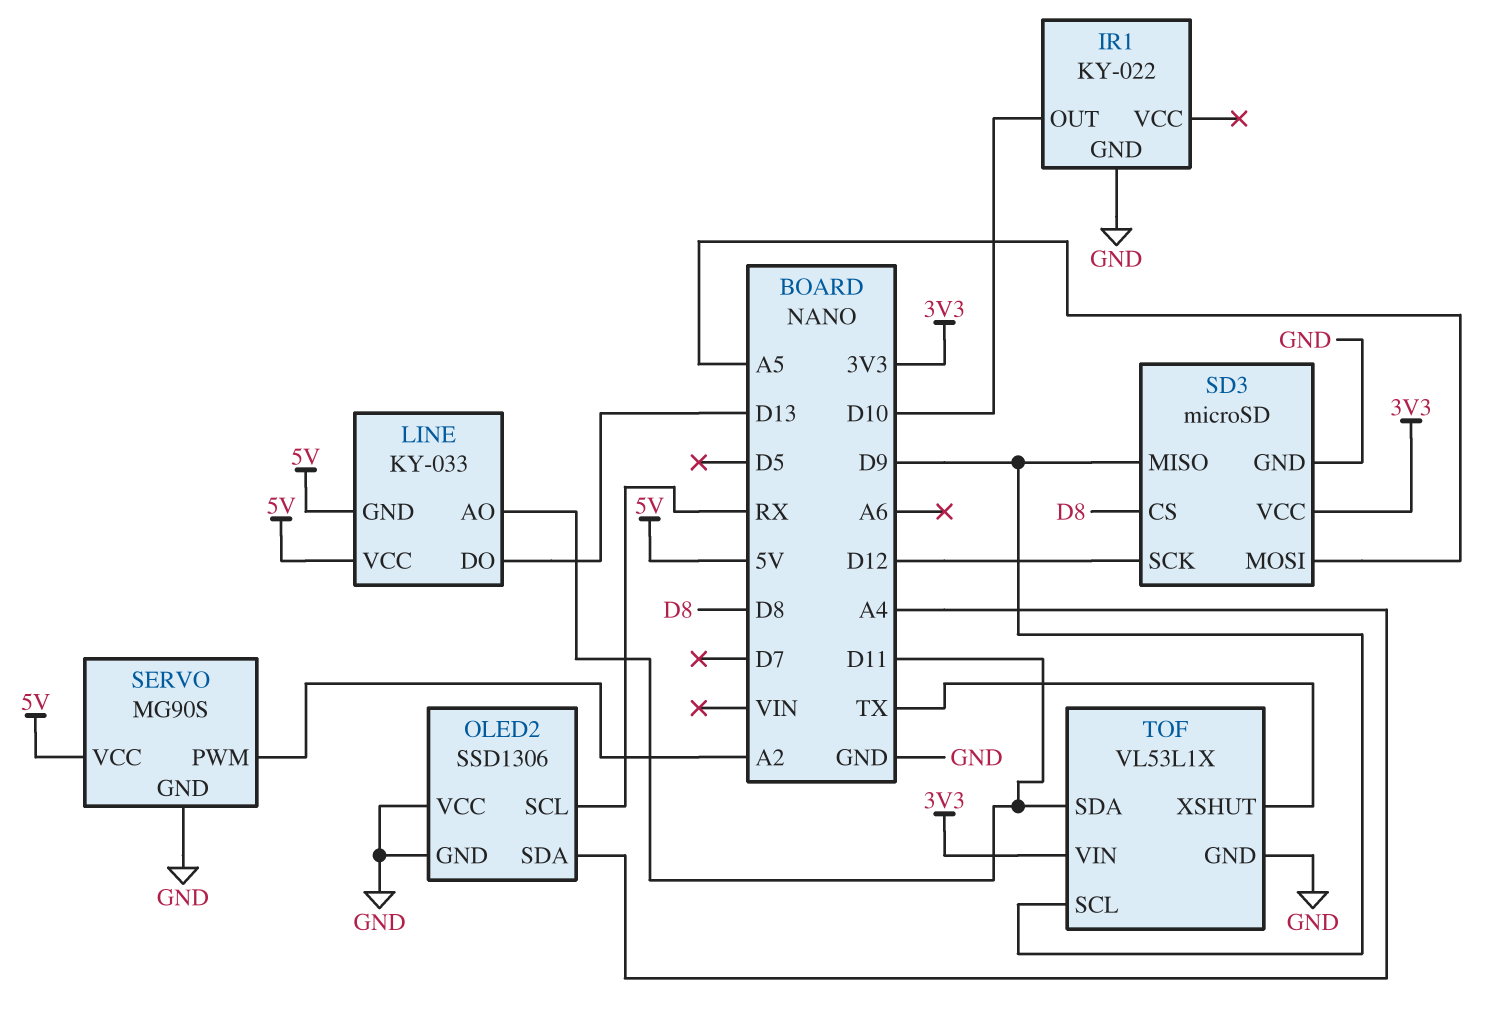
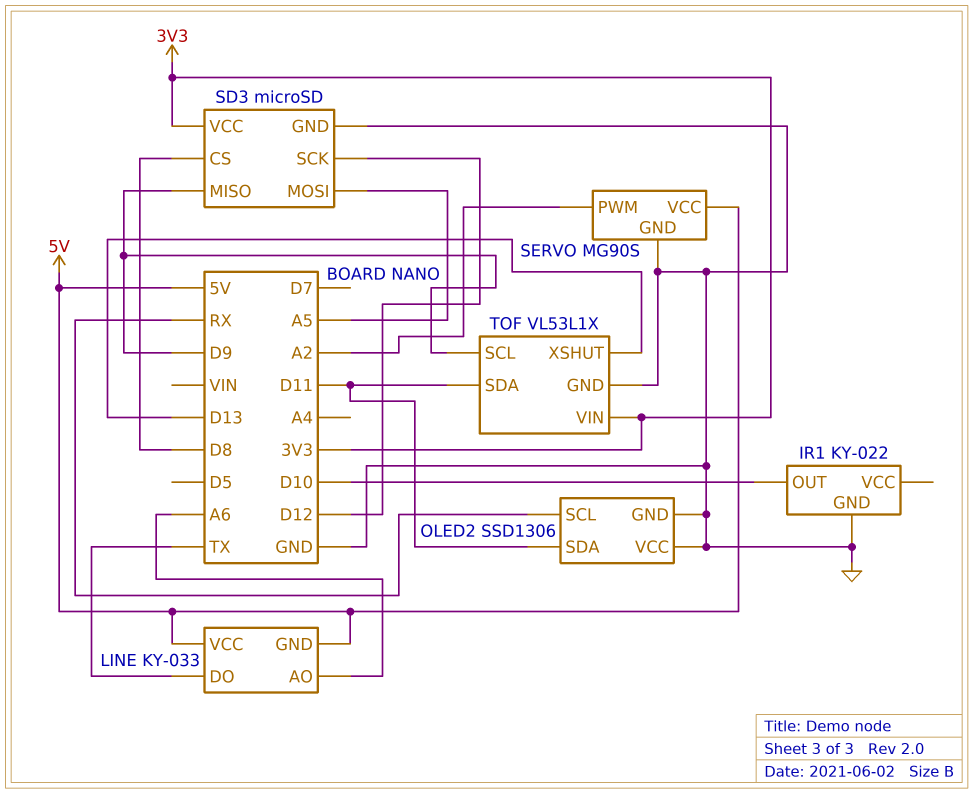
LINE pin AO: D11 -> A6
LINE pin DO: D13 -> TX
OLED2 pin SDA: A4 -> D11
TOF pin XSHUT: TX -> D13

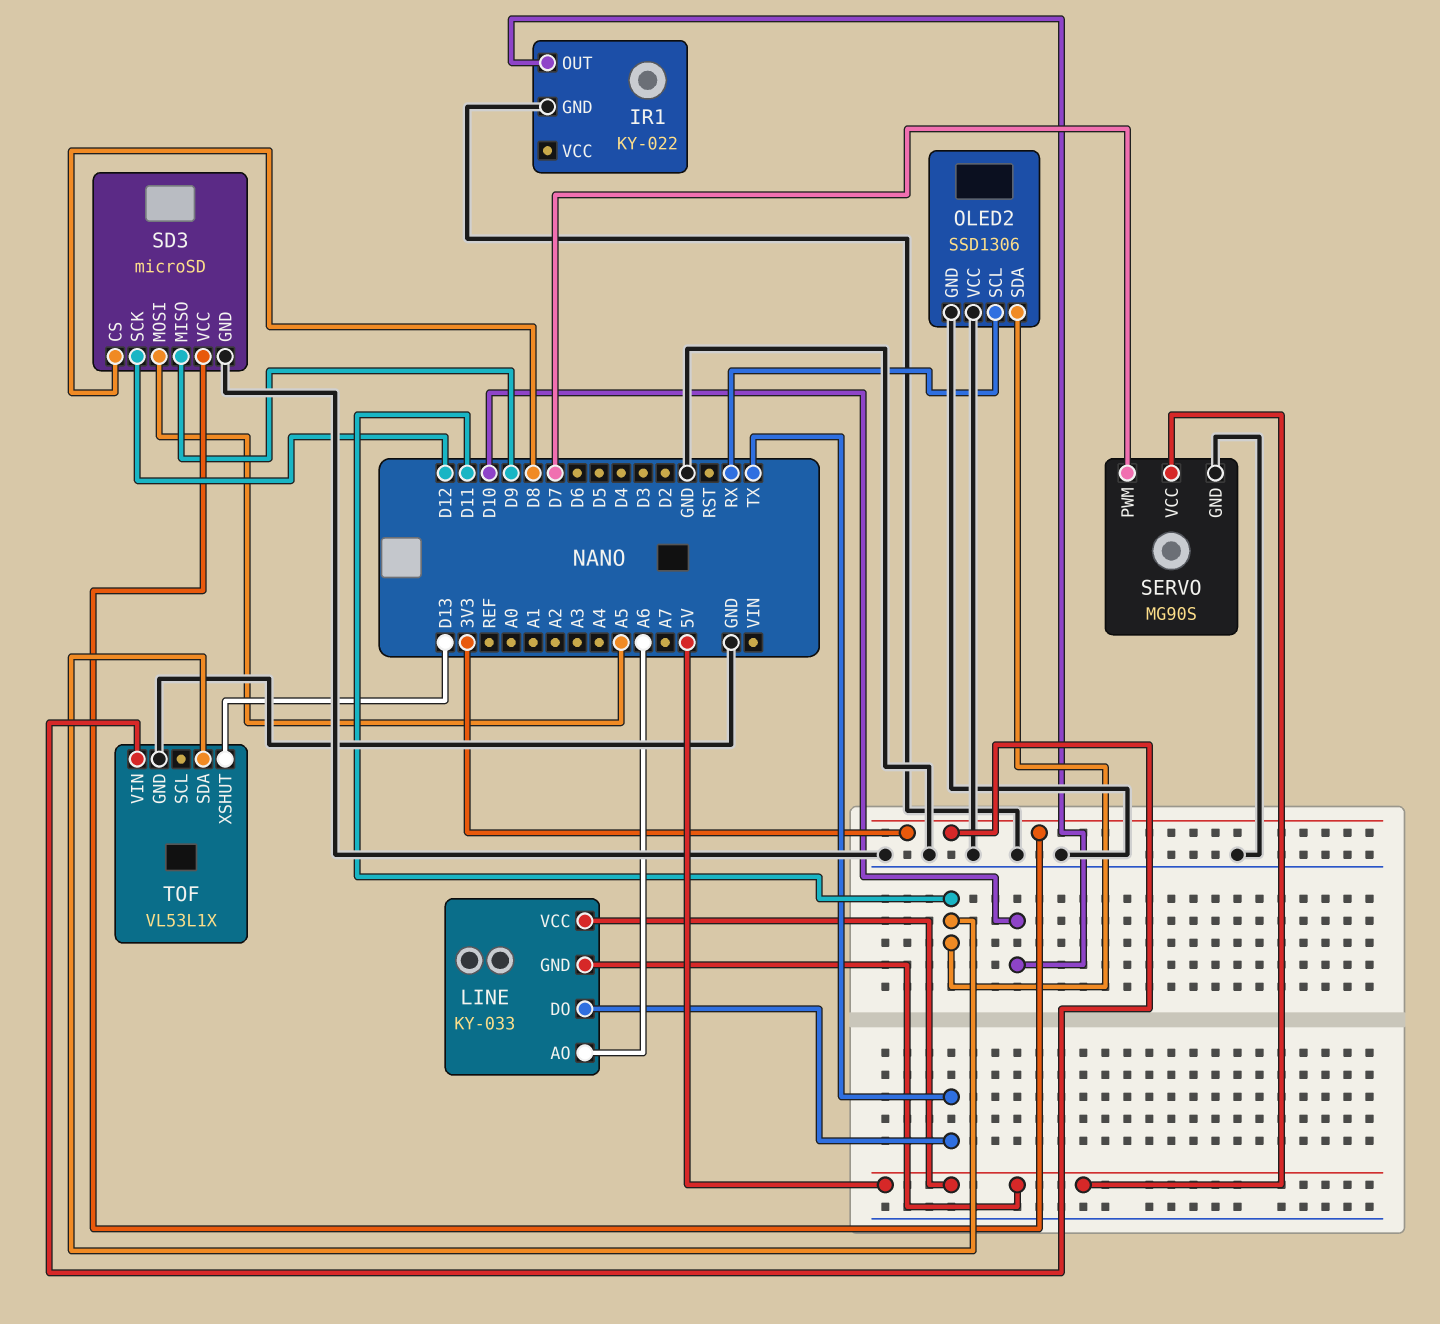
SERVO pin PWM: A2 -> D7
TOF pin SCL: D9 -> none

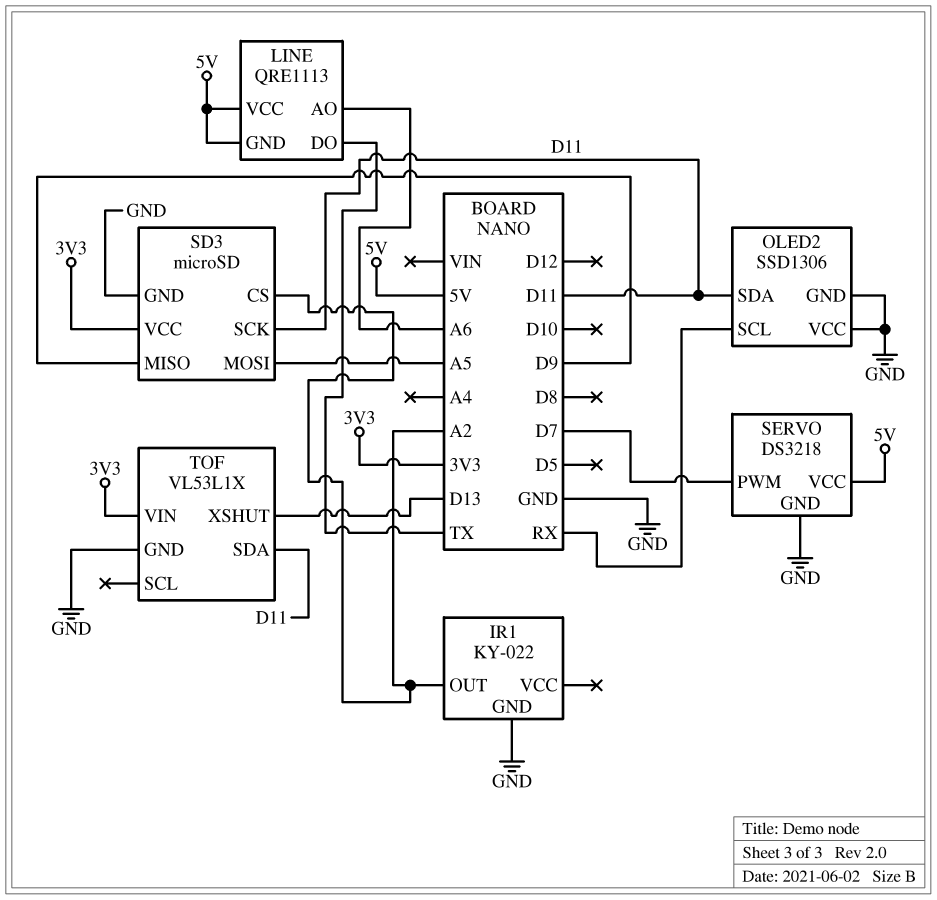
IR1 pin OUT: D10 -> A2
LINE: KY-033 -> QRE1113
SD3 pin CS: D8 -> A2
SD3 pin SCK: D12 -> D11
SERVO: MG90S -> DS3218

